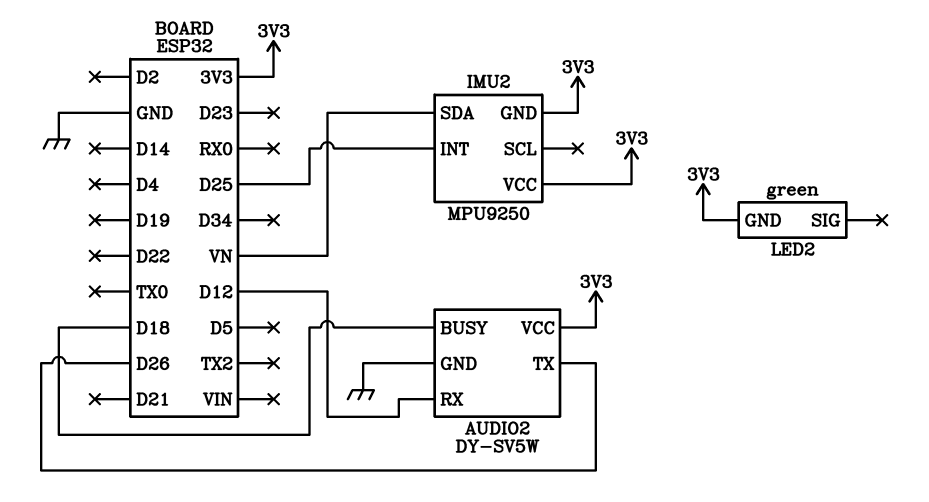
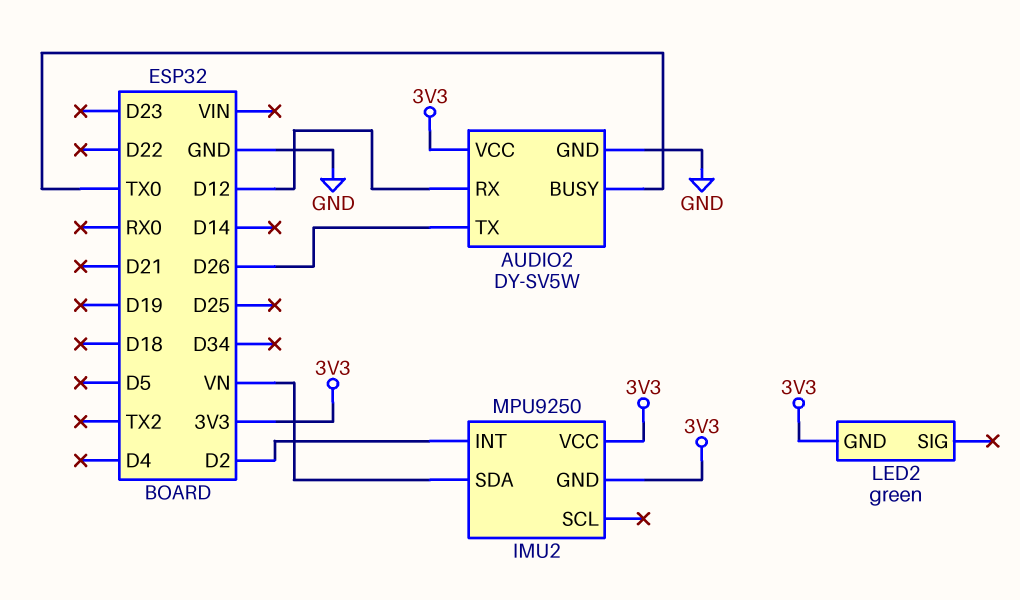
AUDIO2 pin BUSY: D18 -> TX0
IMU2 pin INT: D25 -> D2

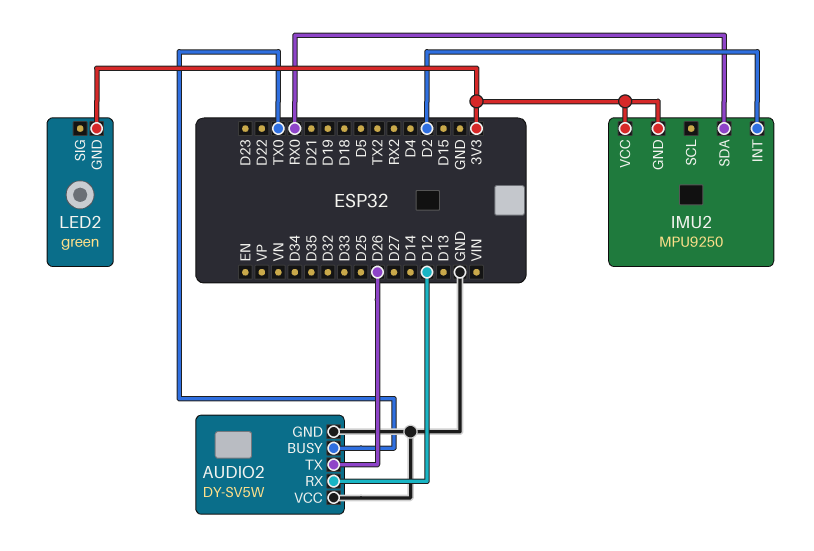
AUDIO2 pin VCC: 3V3 -> GND
IMU2 pin SDA: VN -> RX0

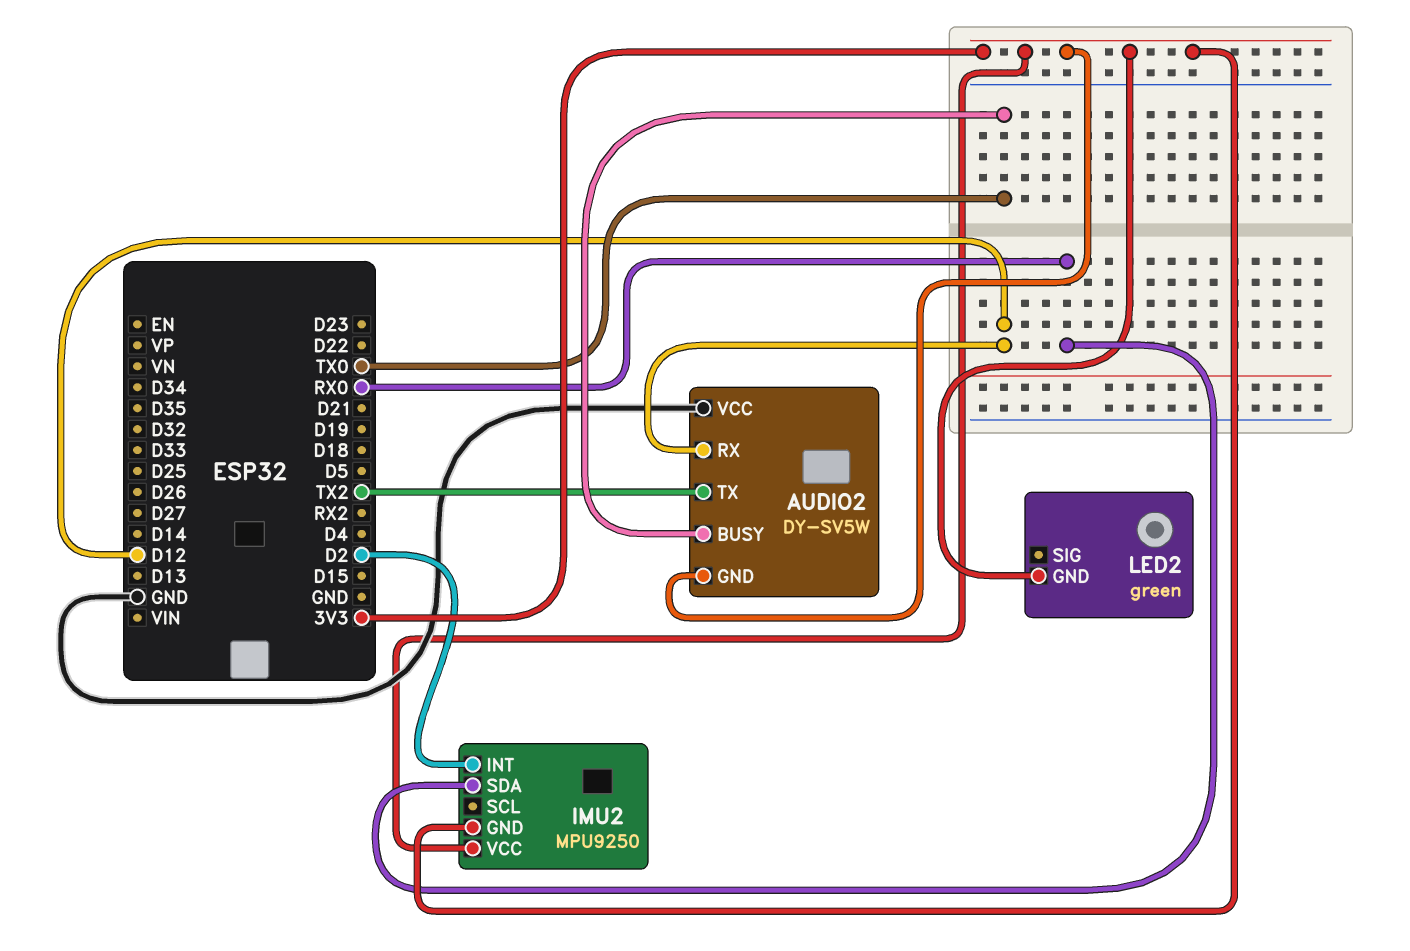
AUDIO2 pin GND: GND -> 3V3
AUDIO2 pin TX: D26 -> TX2

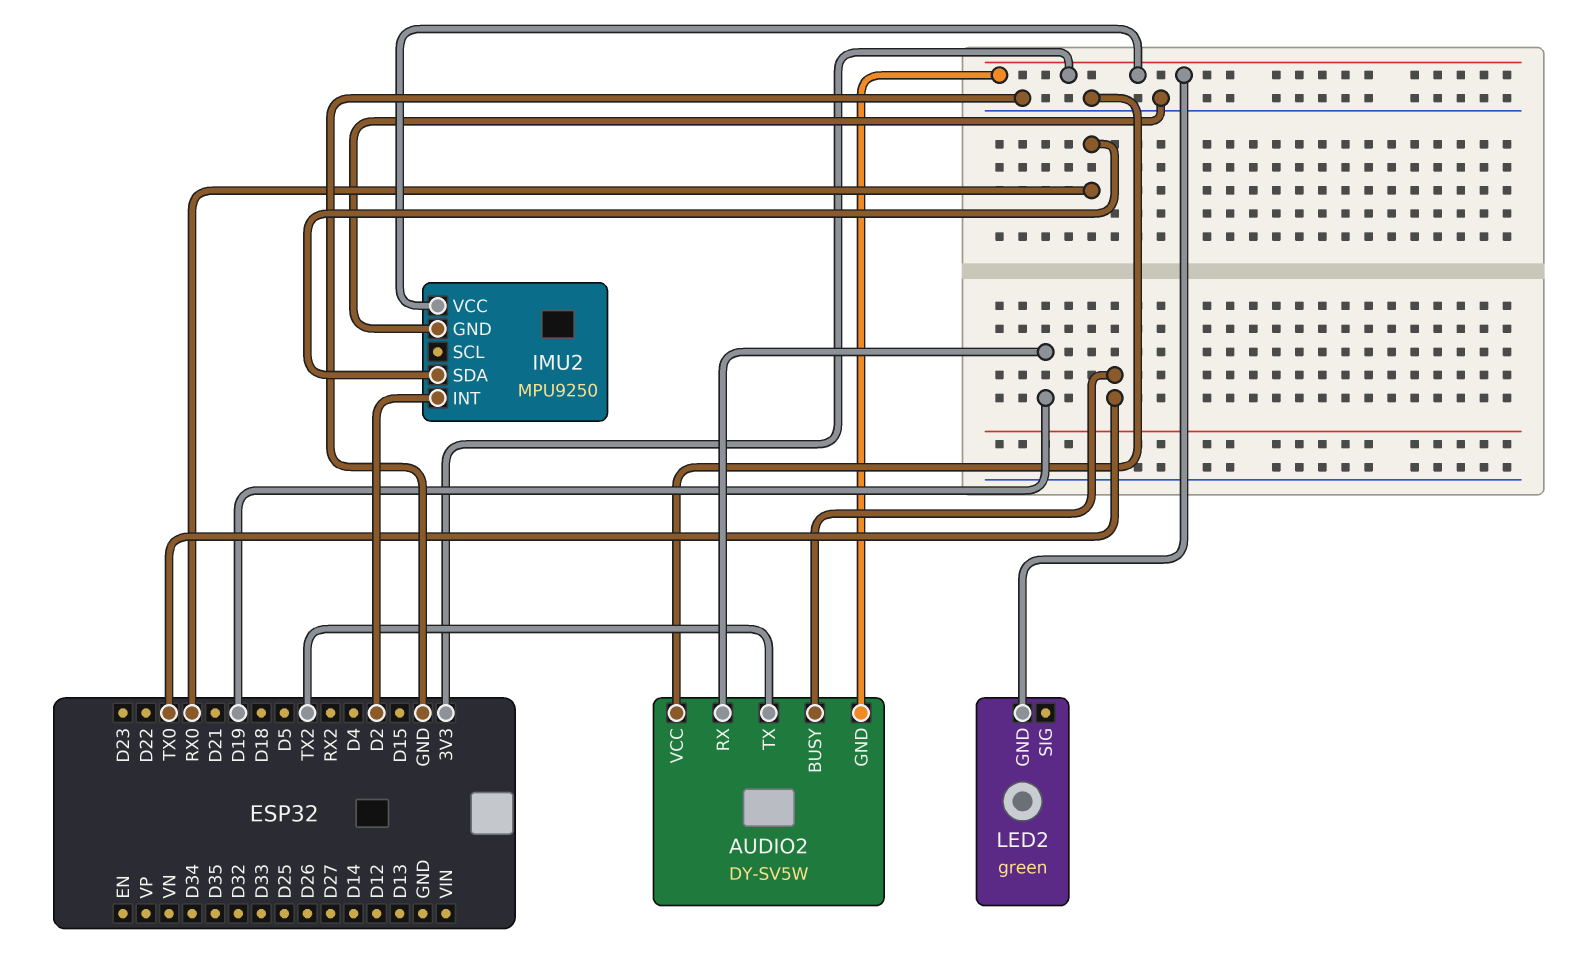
AUDIO2 pin RX: D12 -> D19
IMU2 pin GND: 3V3 -> GND

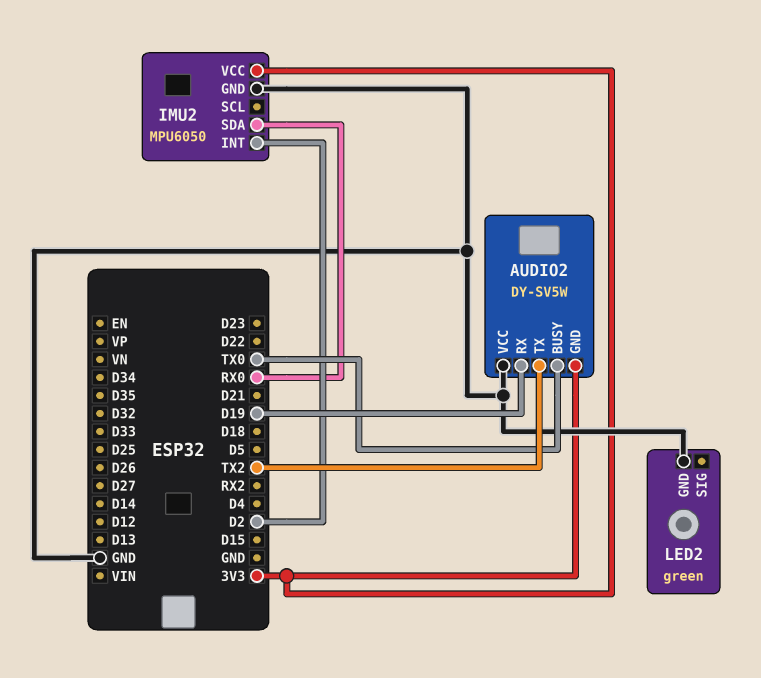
IMU2: MPU9250 -> MPU6050
LED2 pin GND: 3V3 -> GND

